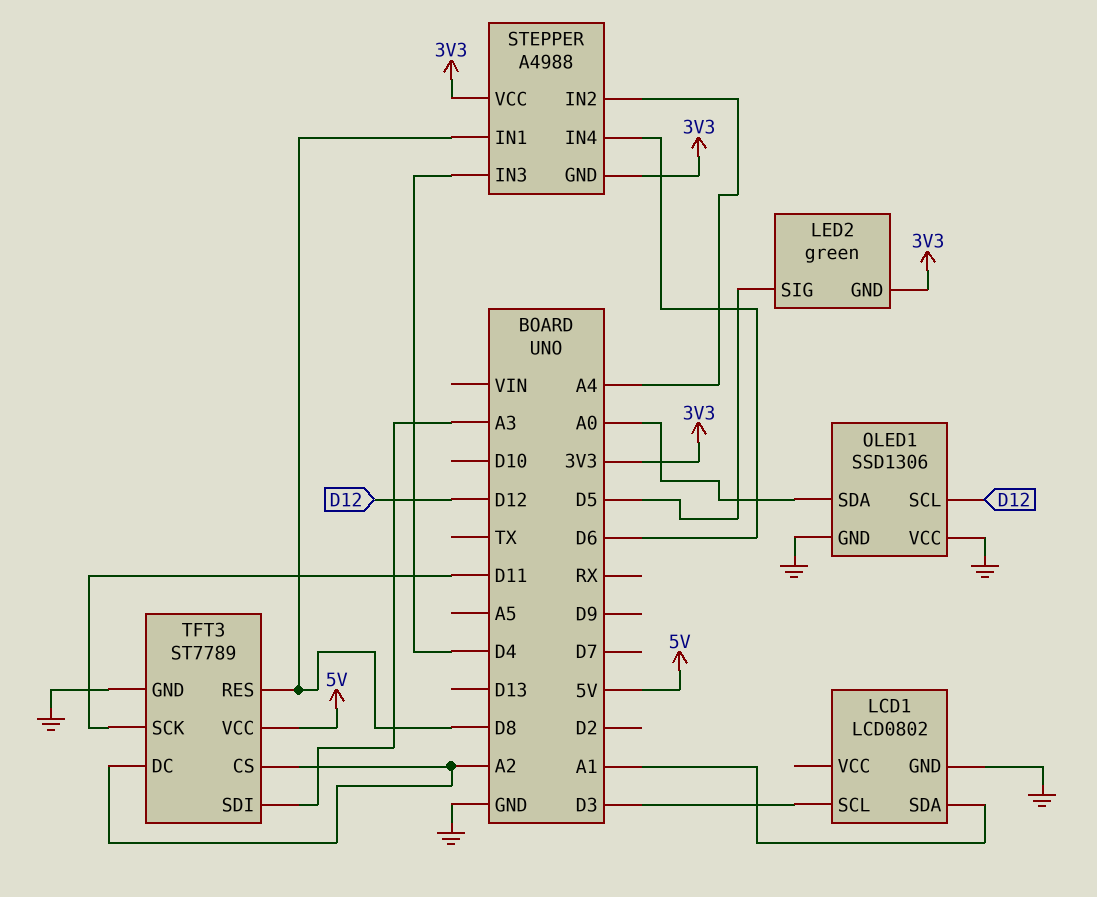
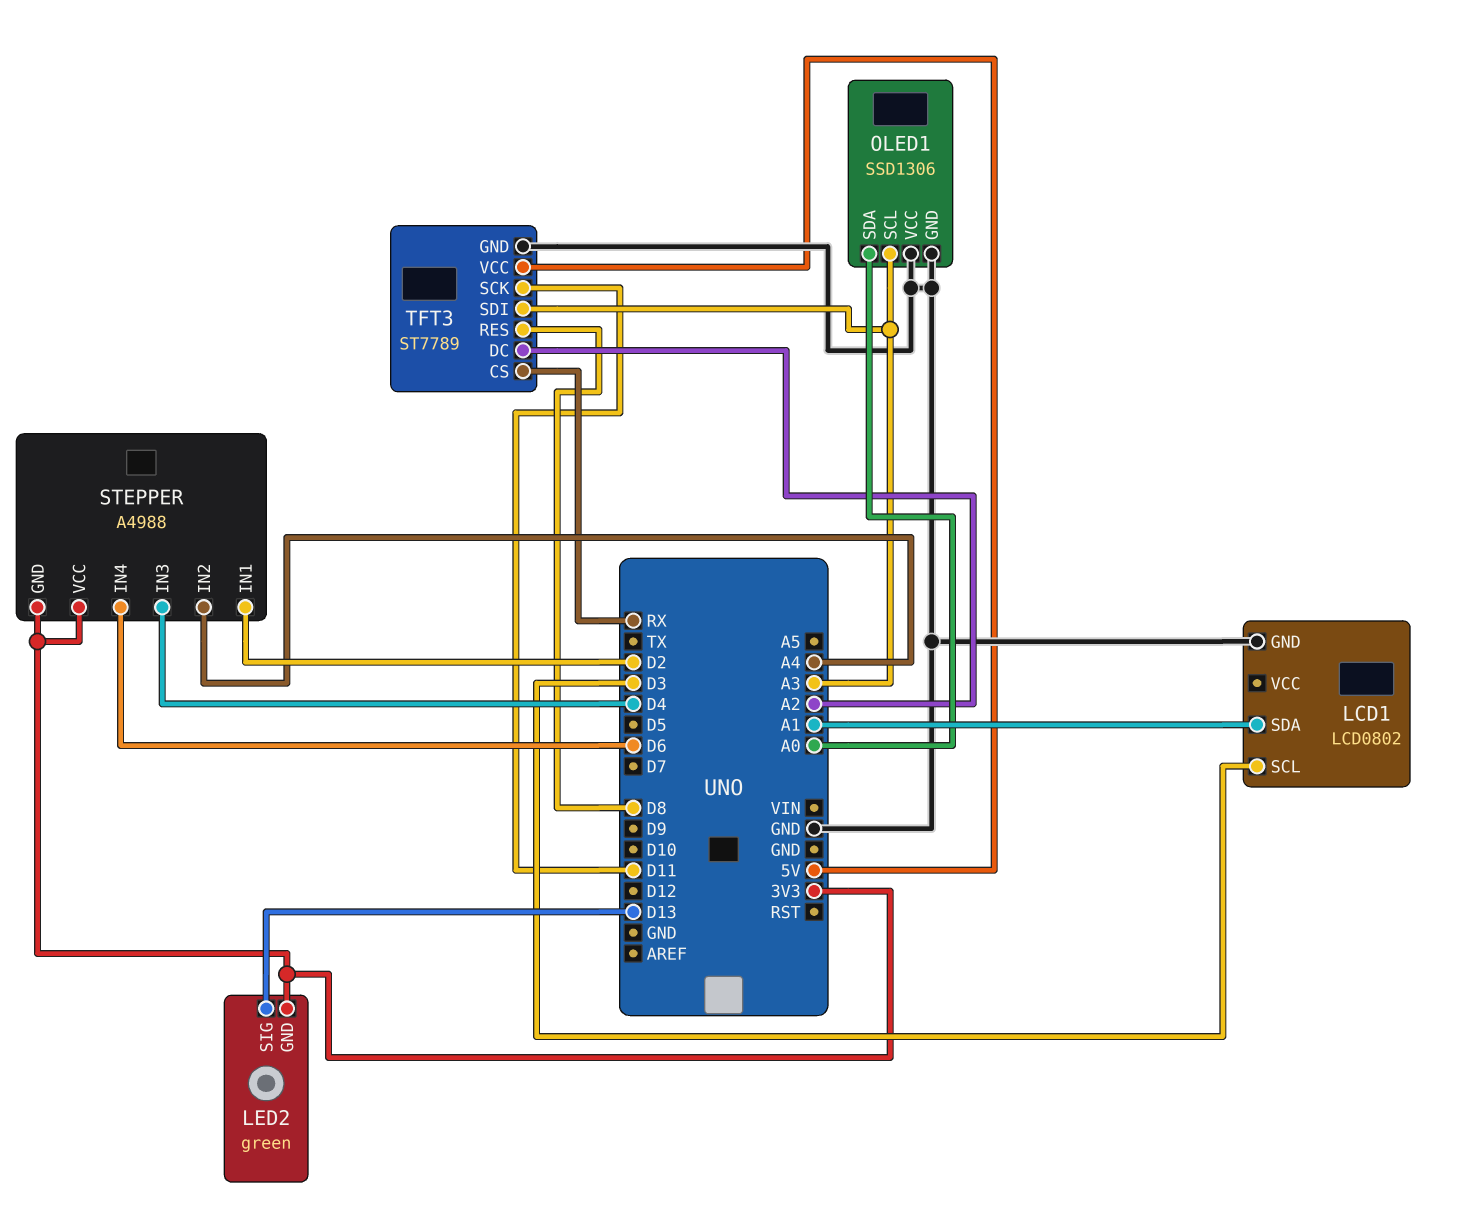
LED2 pin SIG: D5 -> D13
OLED1 pin SCL: D12 -> A3
STEPPER pin IN1: D8 -> D2
TFT3 pin CS: A2 -> RX

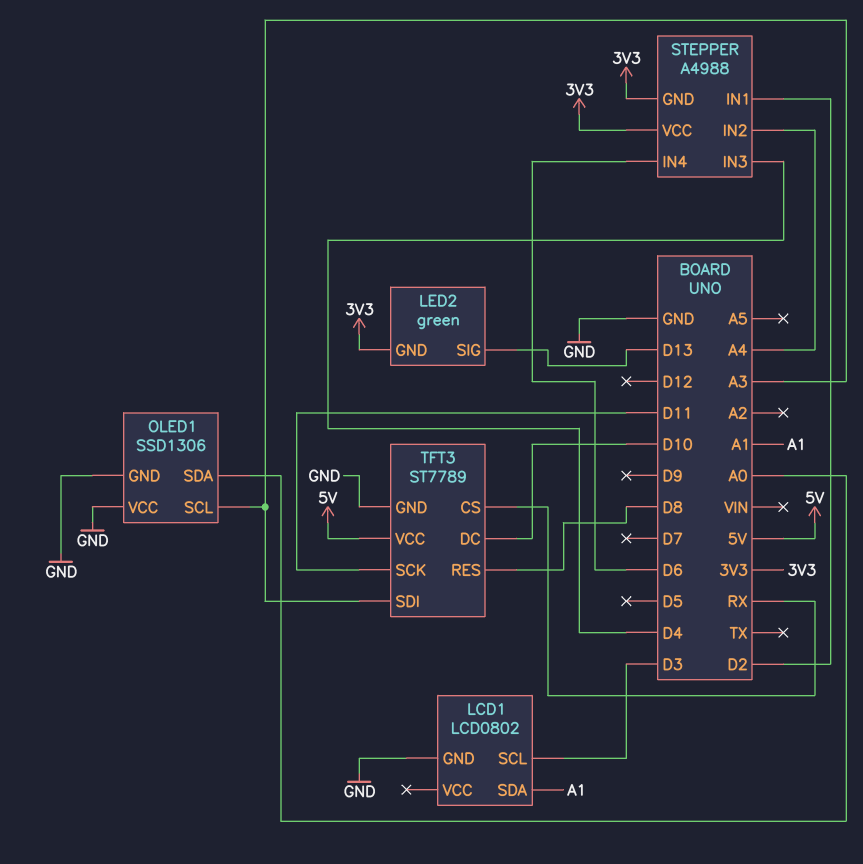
TFT3 pin DC: A2 -> D10

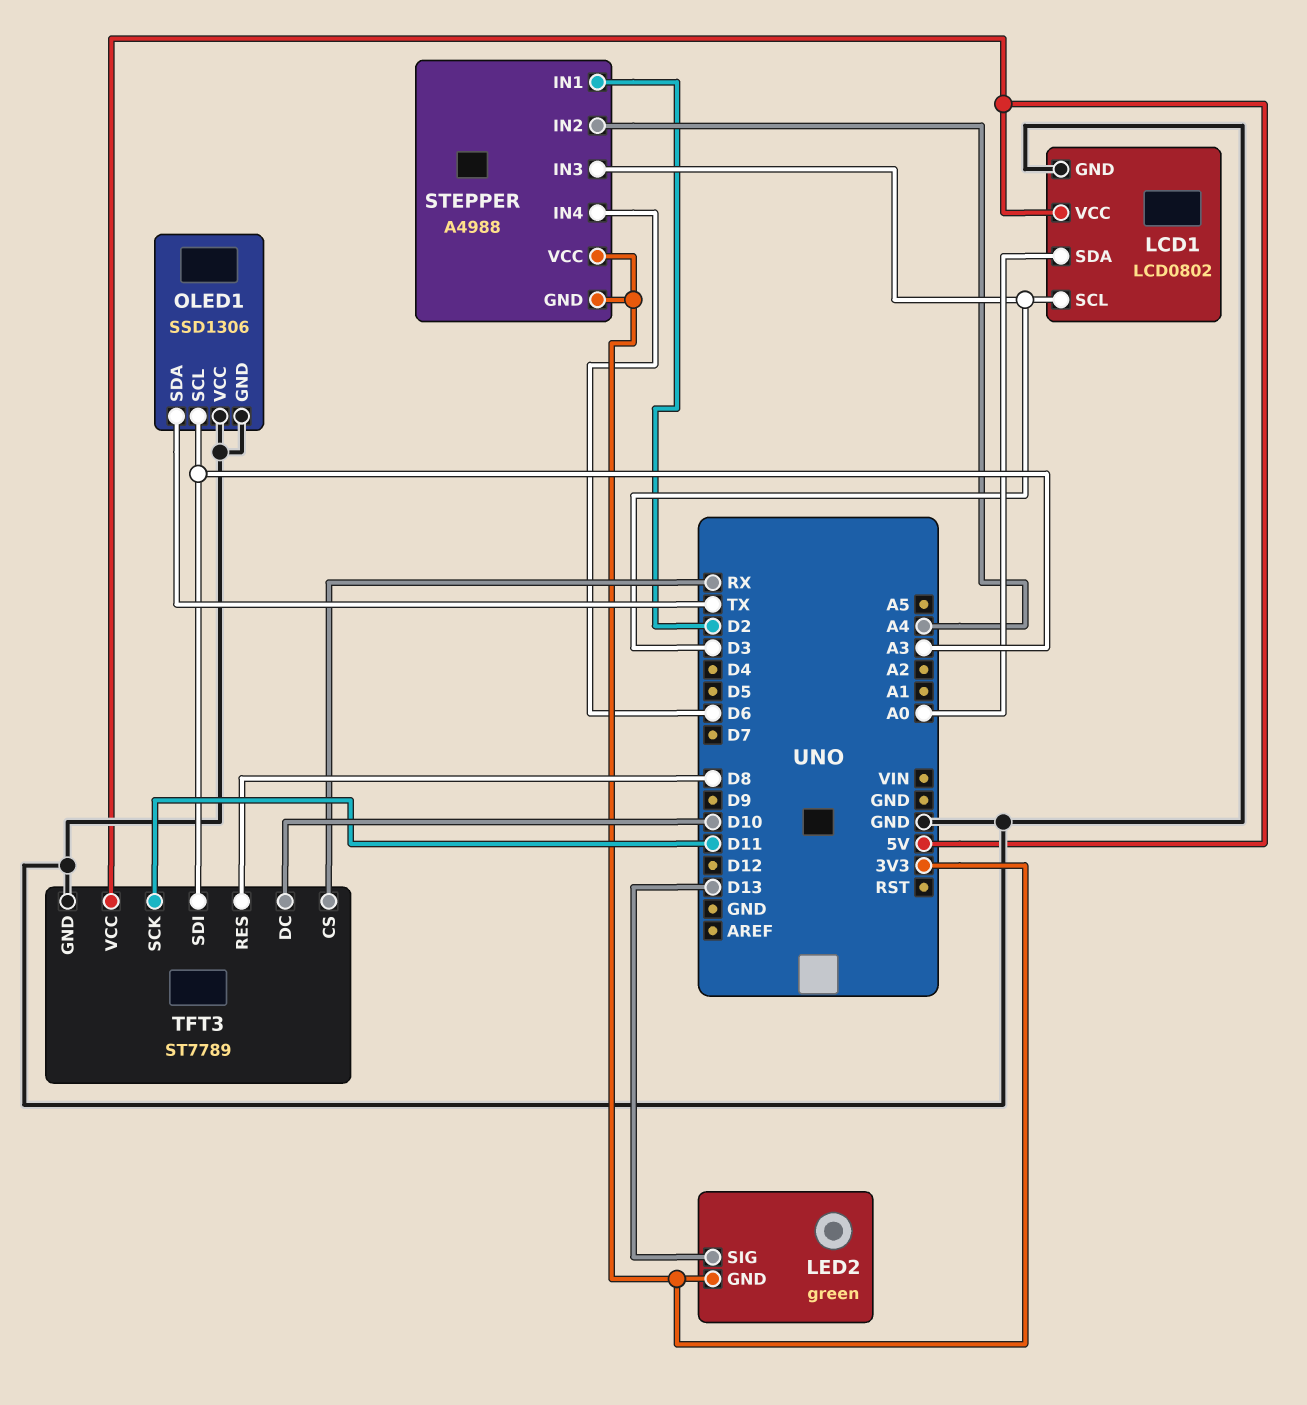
LCD1 pin SDA: A1 -> A0
LCD1 pin VCC: none -> 5V
OLED1 pin SDA: A0 -> TX
STEPPER pin IN3: D4 -> D3

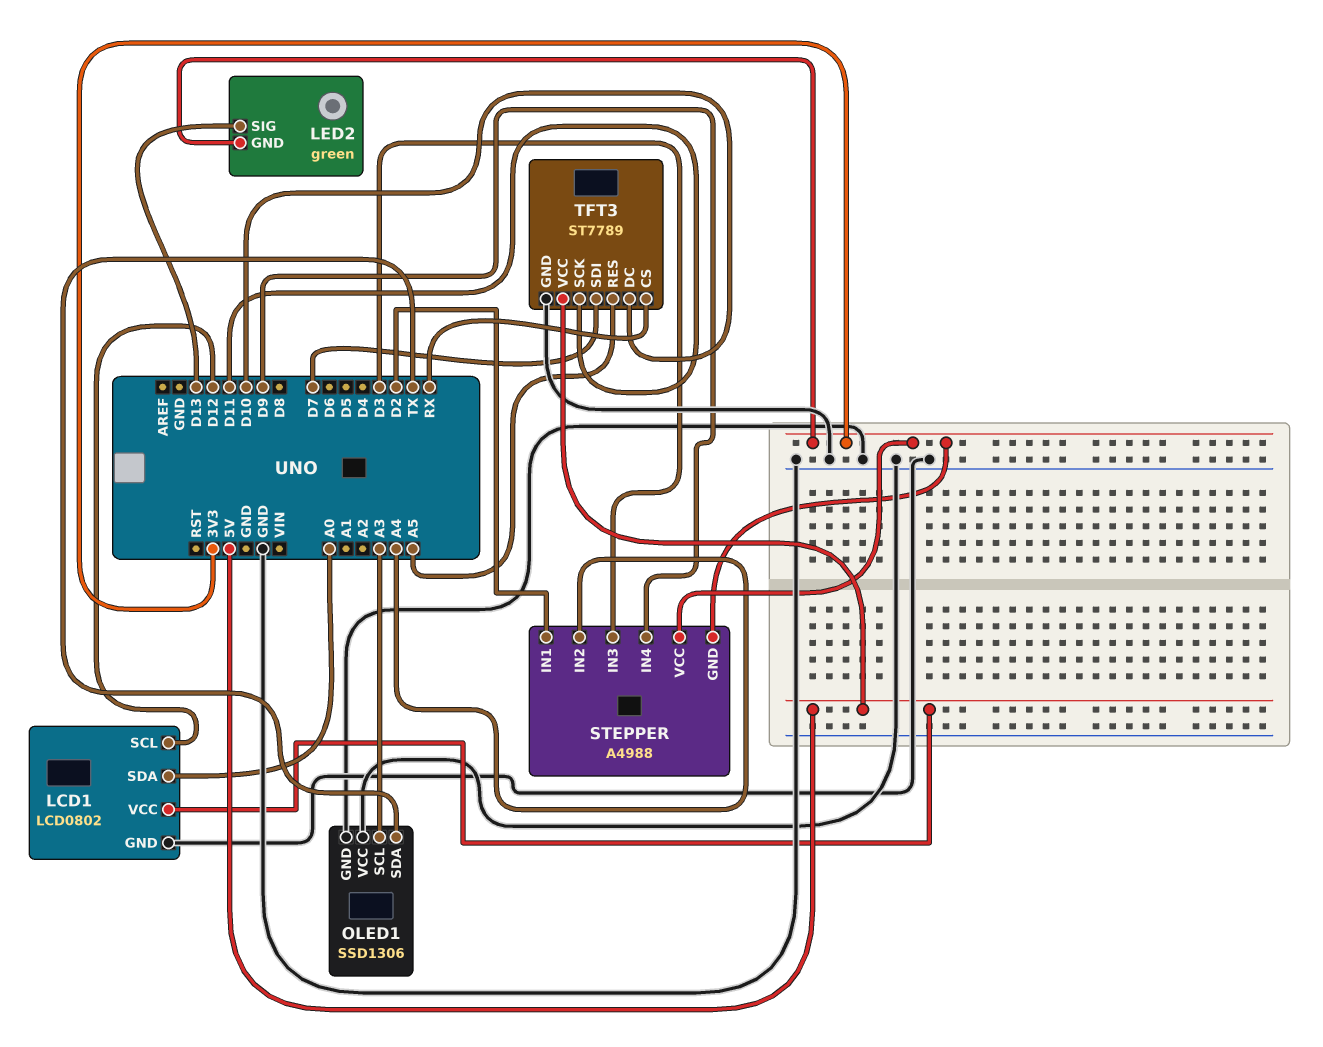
LCD1 pin SCL: D3 -> D12
STEPPER pin IN4: D6 -> D9
TFT3 pin RES: D8 -> A5
TFT3 pin SDI: A3 -> D7

